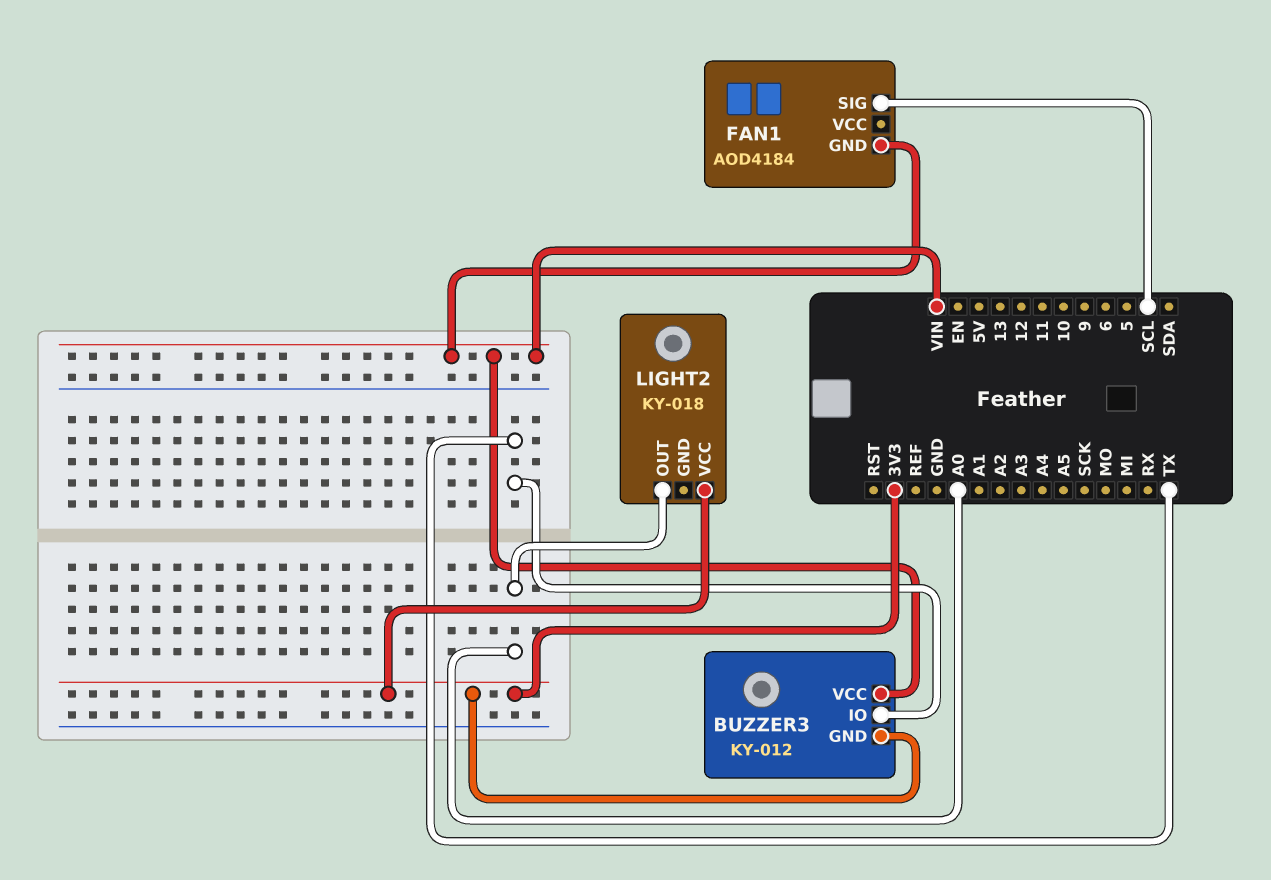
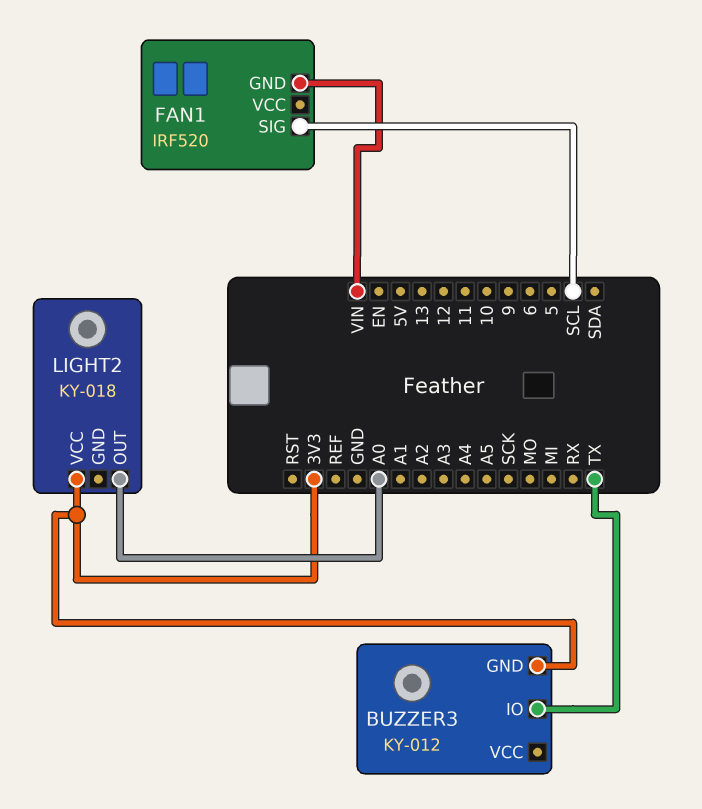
BUZZER3 pin VCC: VIN -> none
FAN1: AOD4184 -> IRF520

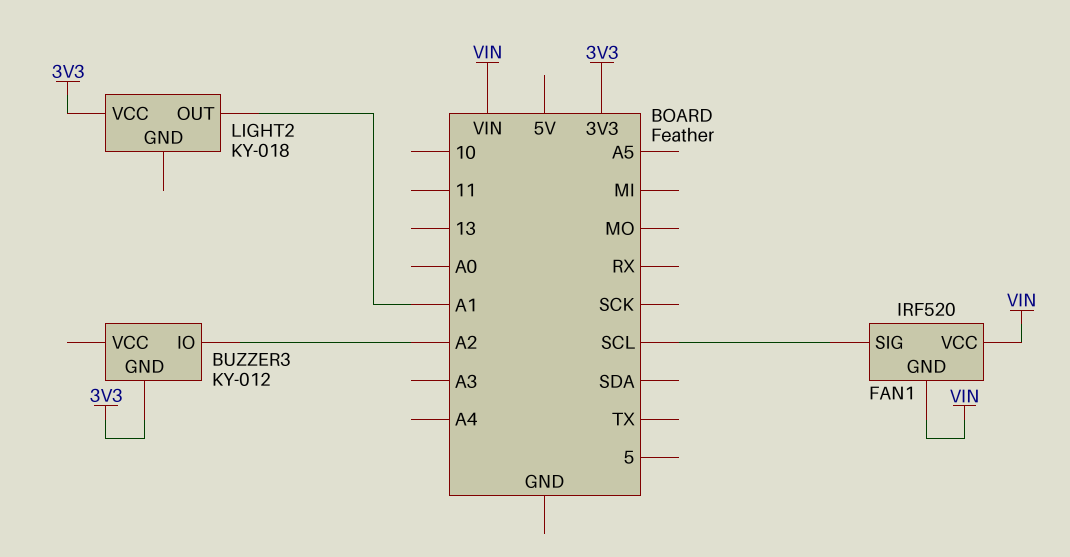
BUZZER3 pin IO: TX -> A2
FAN1 pin VCC: none -> VIN
LIGHT2 pin OUT: A0 -> A1

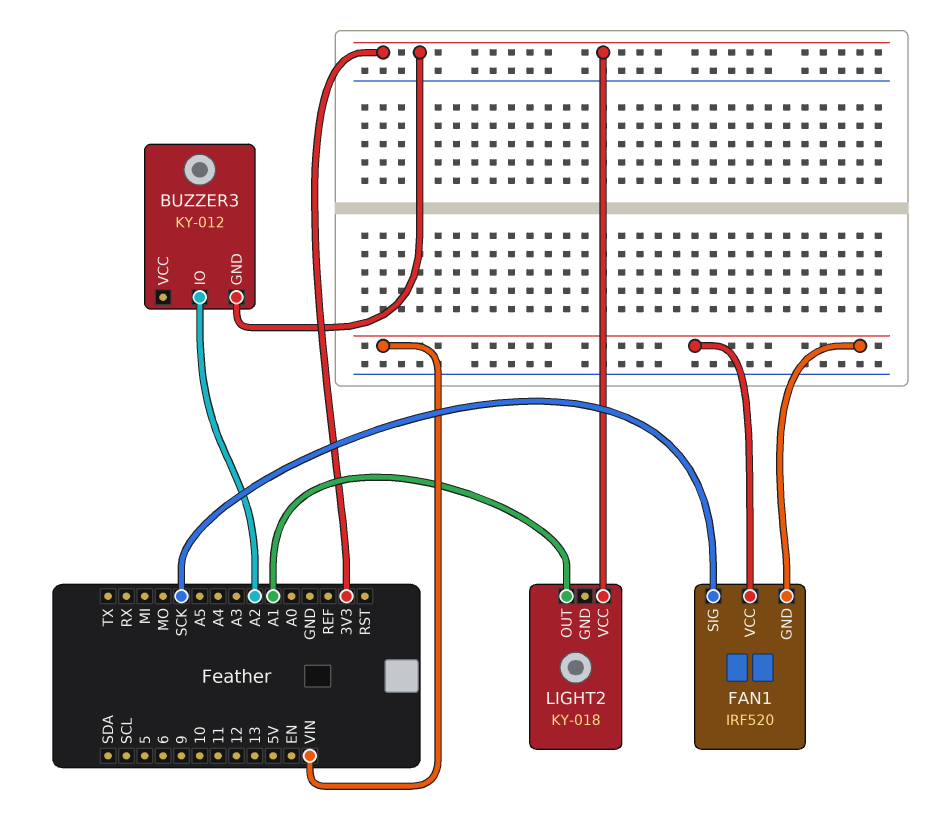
FAN1 pin SIG: SCL -> SCK

